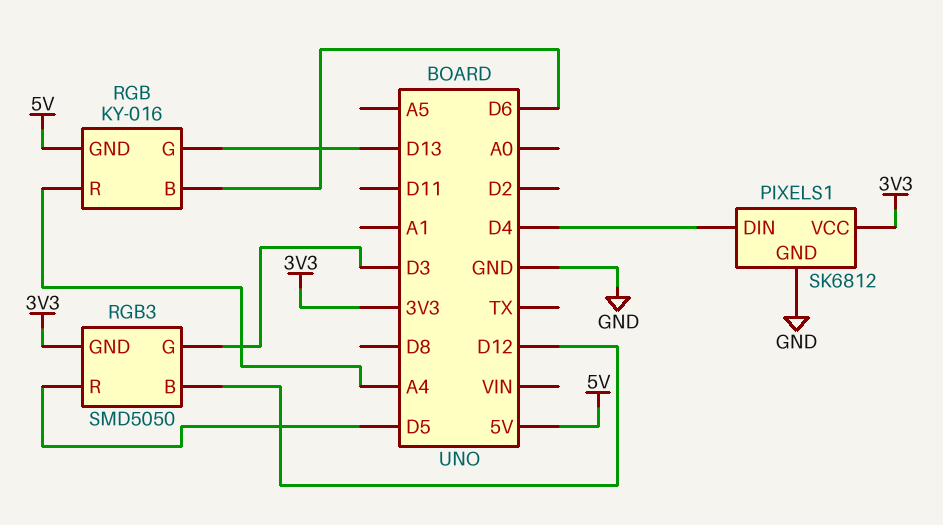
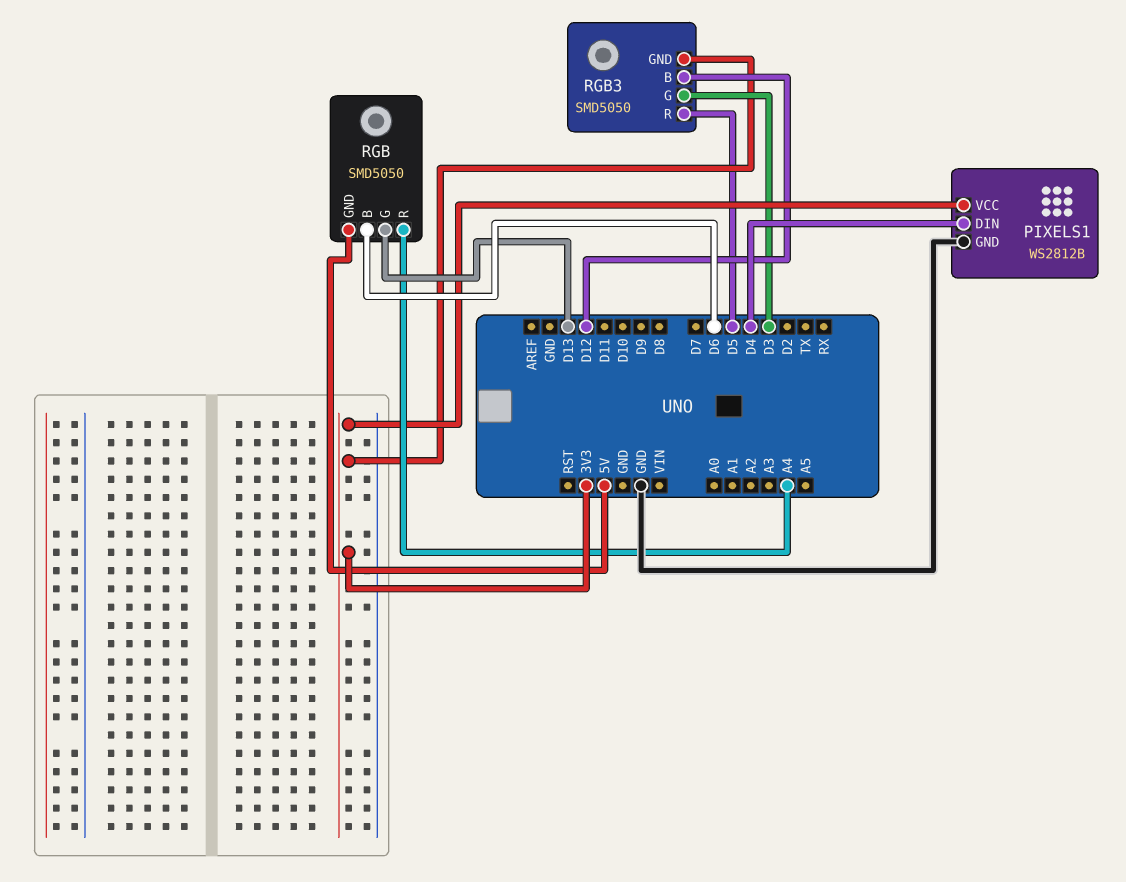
PIXELS1: SK6812 -> WS2812B
RGB: KY-016 -> SMD5050

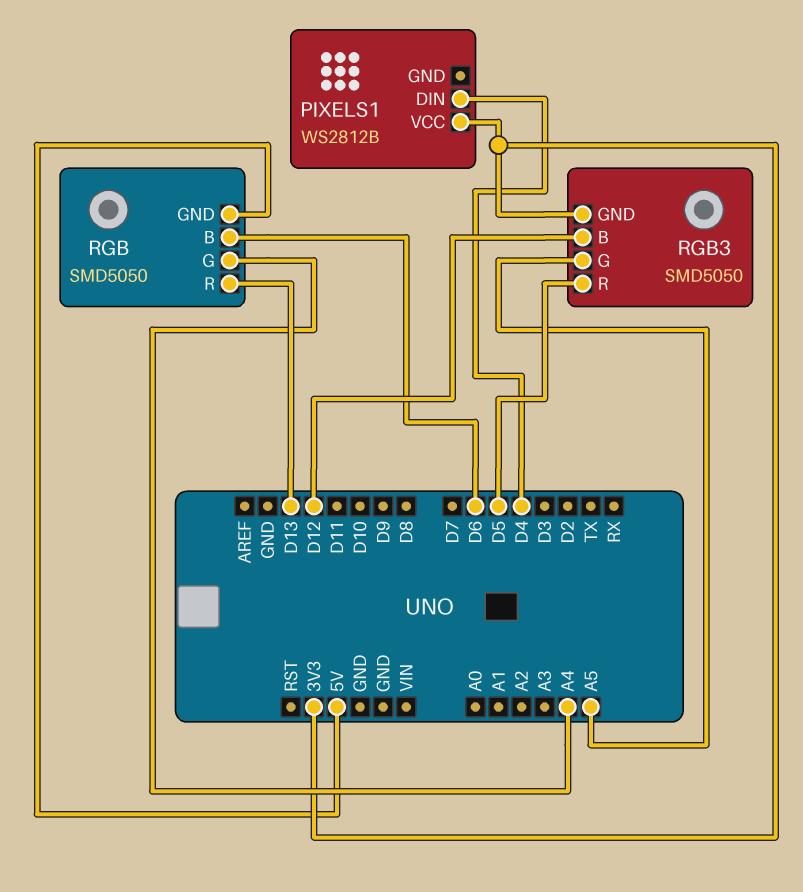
PIXELS1 pin GND: GND -> none
RGB pin G: D13 -> A4
RGB pin R: A4 -> D13
RGB3 pin G: D3 -> A5

